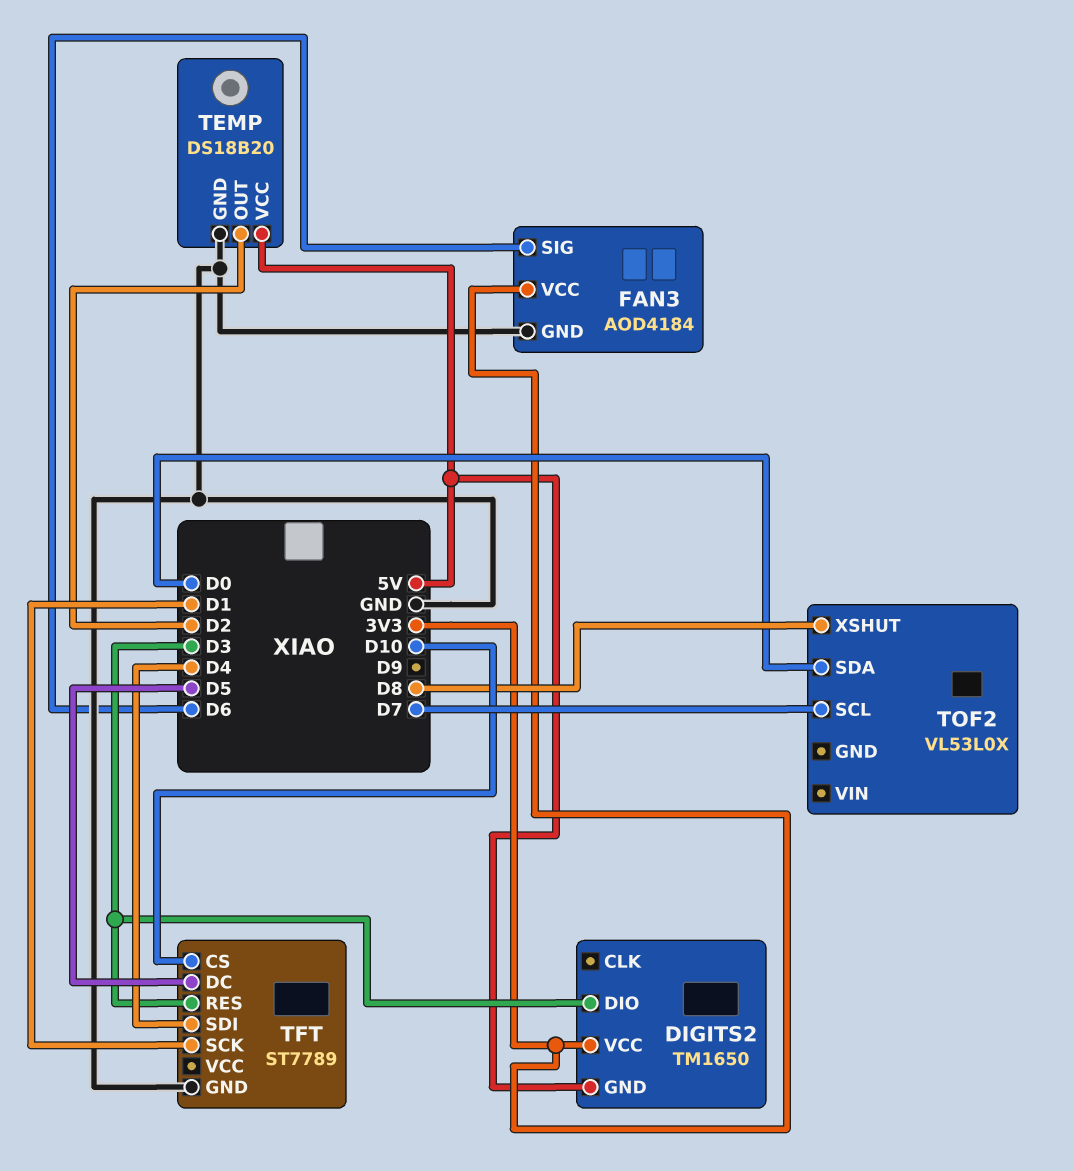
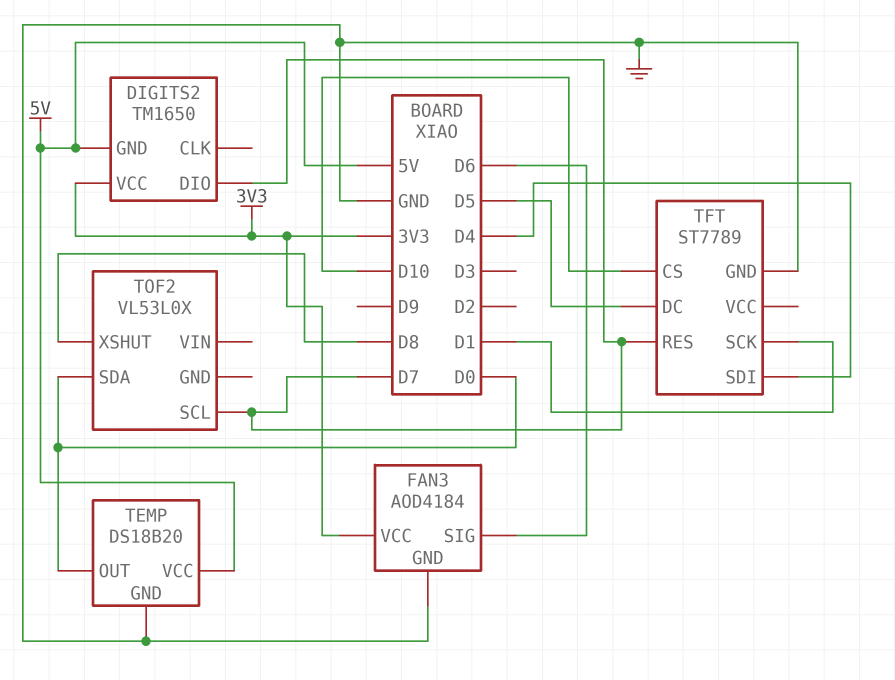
DIGITS2 pin DIO: D3 -> D7
TEMP pin OUT: D2 -> D0
TFT pin RES: D3 -> D7

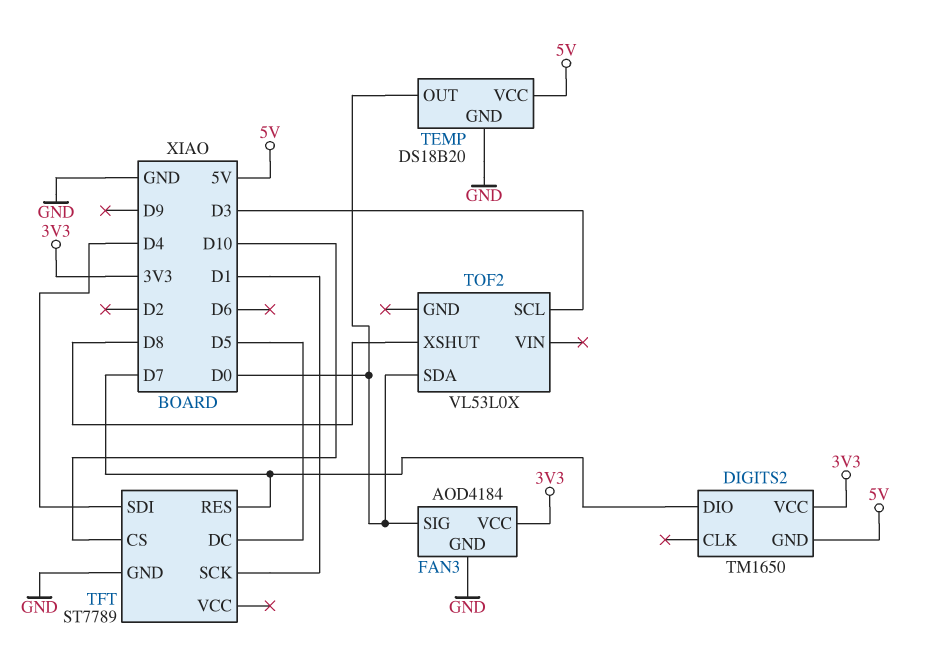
FAN3 pin SIG: D6 -> D0
TOF2 pin SCL: D7 -> D3

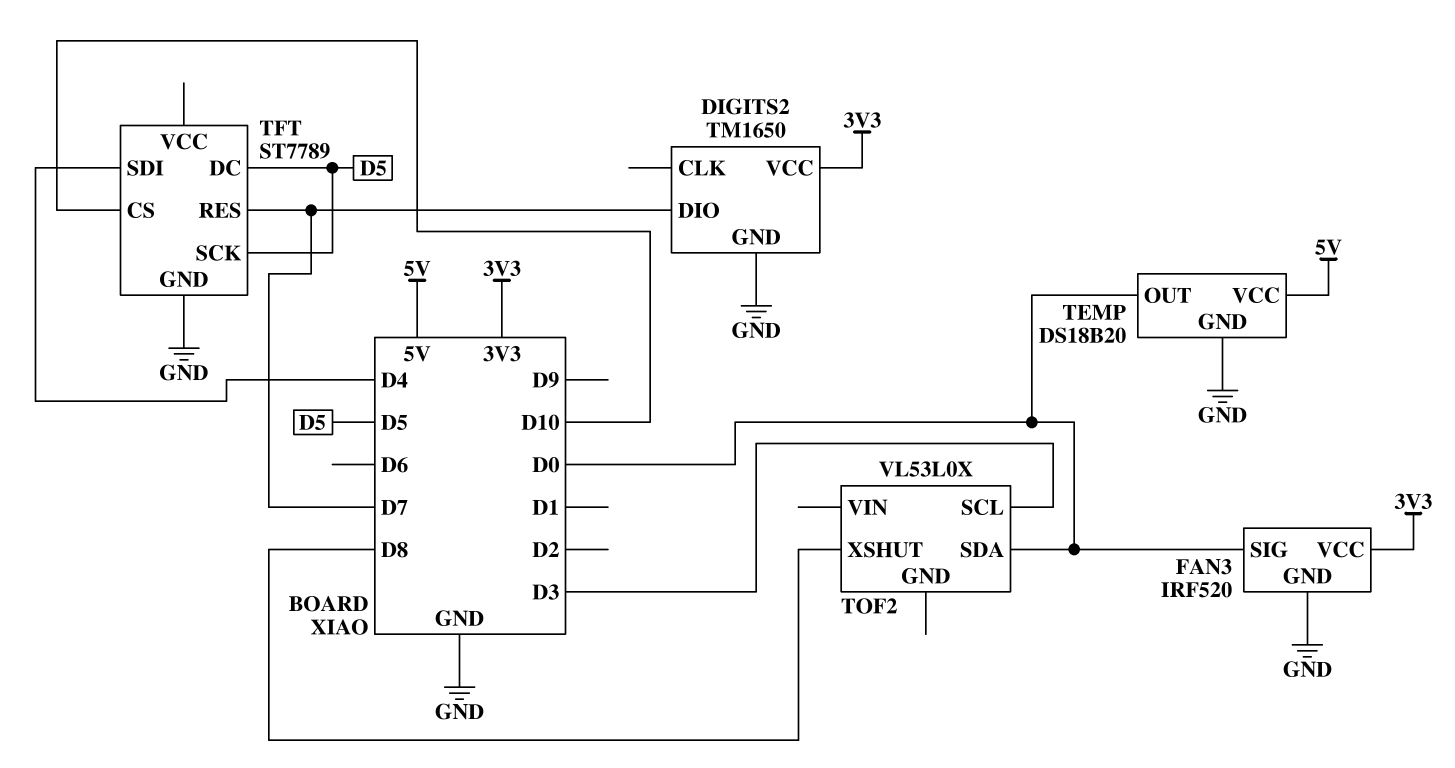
DIGITS2 pin GND: 5V -> GND
FAN3: AOD4184 -> IRF520
TFT pin SCK: D1 -> D5

